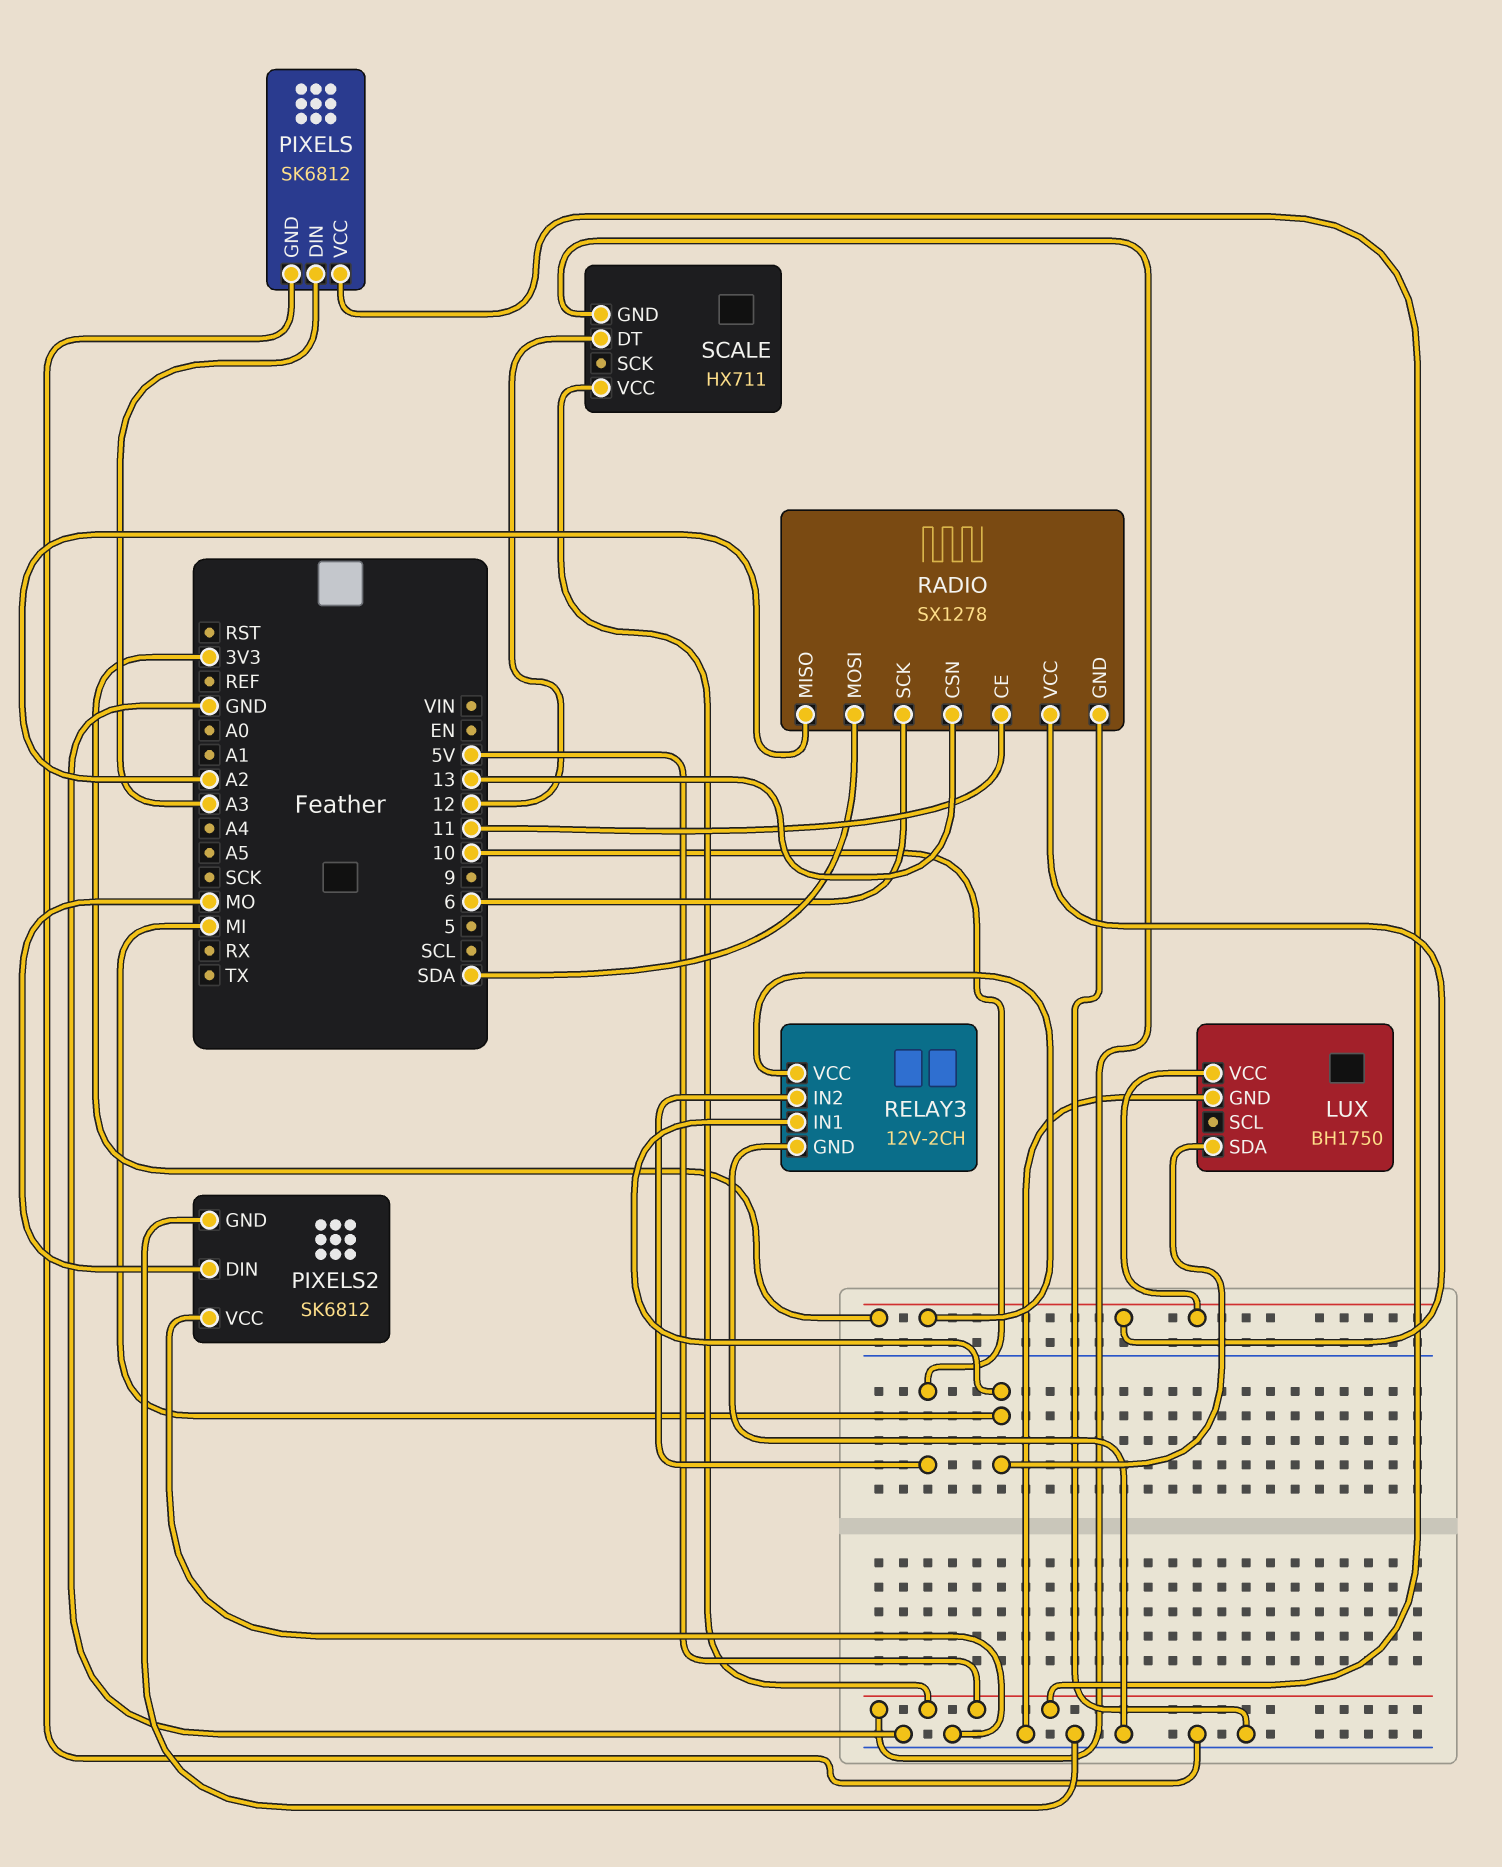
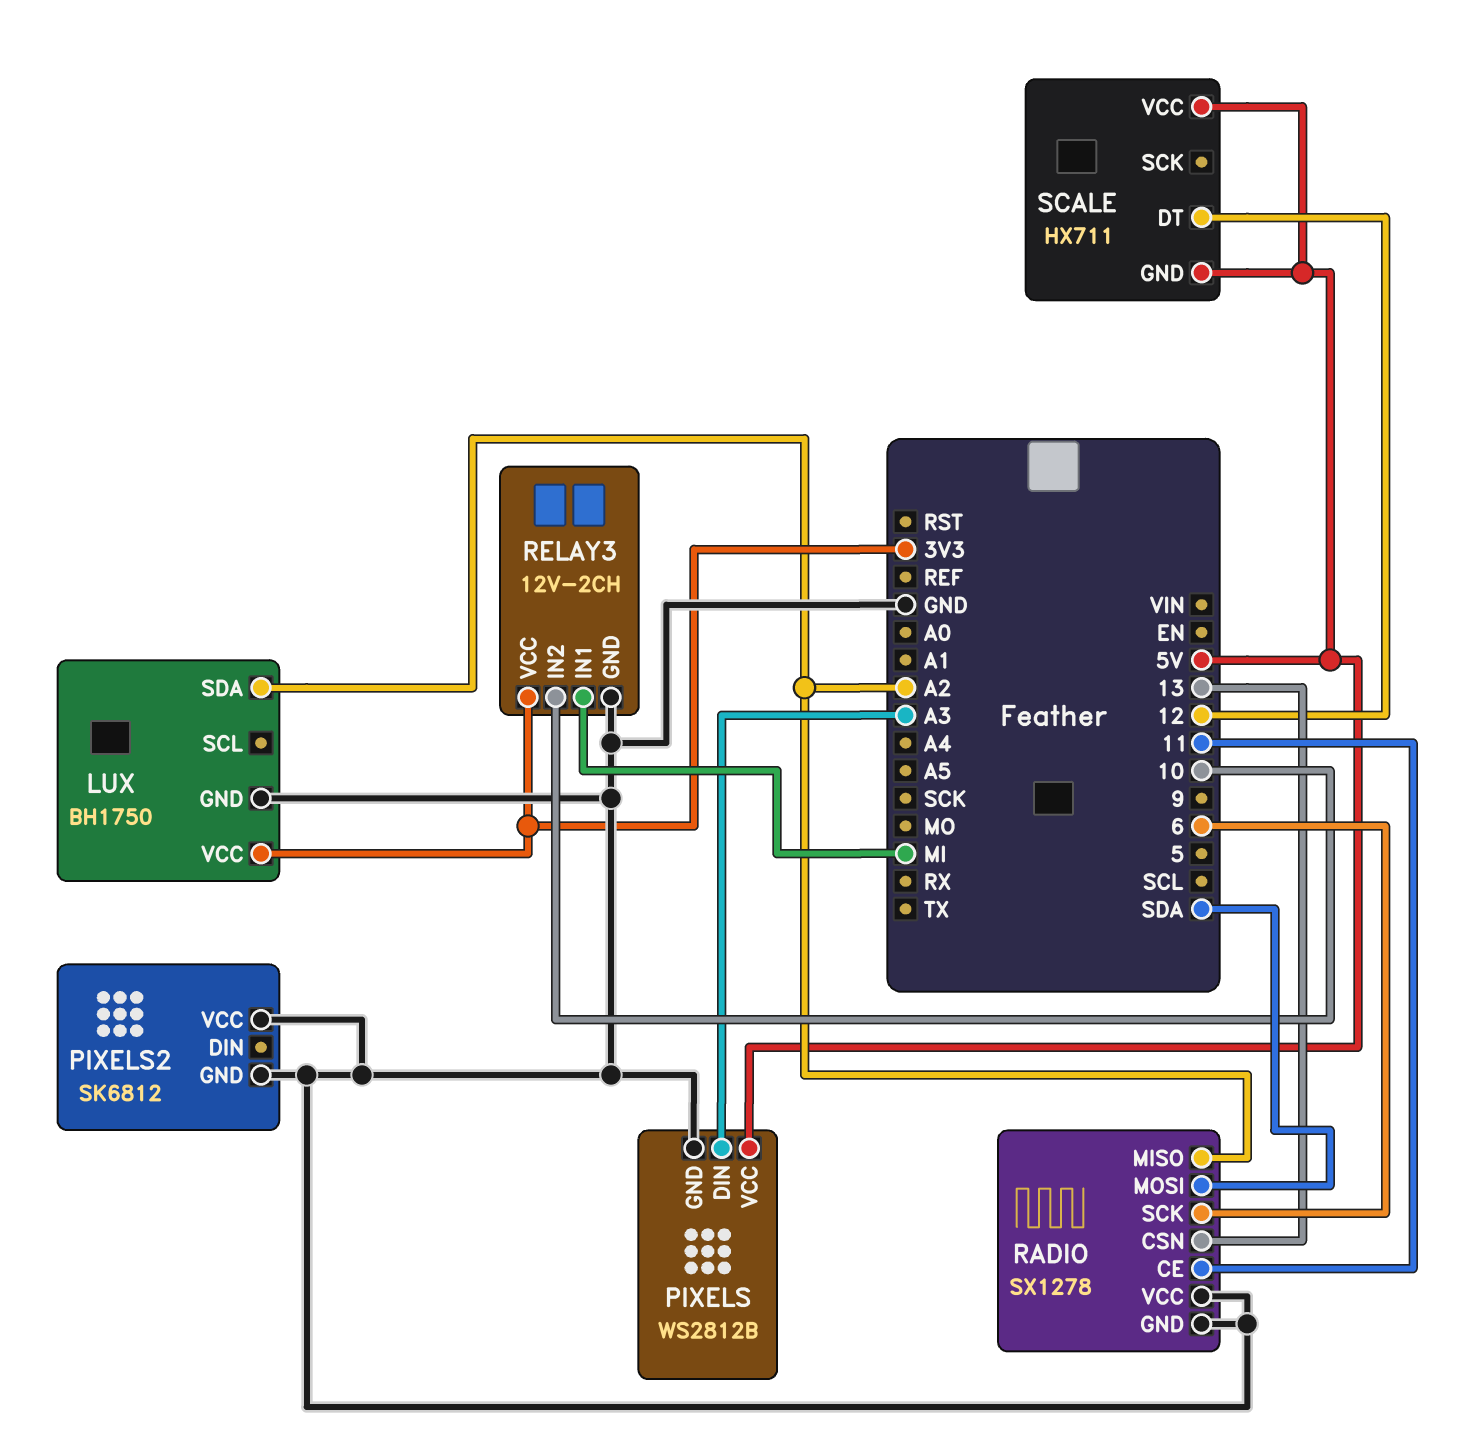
LUX pin SDA: MI -> A2
PIXELS: SK6812 -> WS2812B
PIXELS2 pin DIN: MO -> none
RADIO pin VCC: 3V3 -> GND

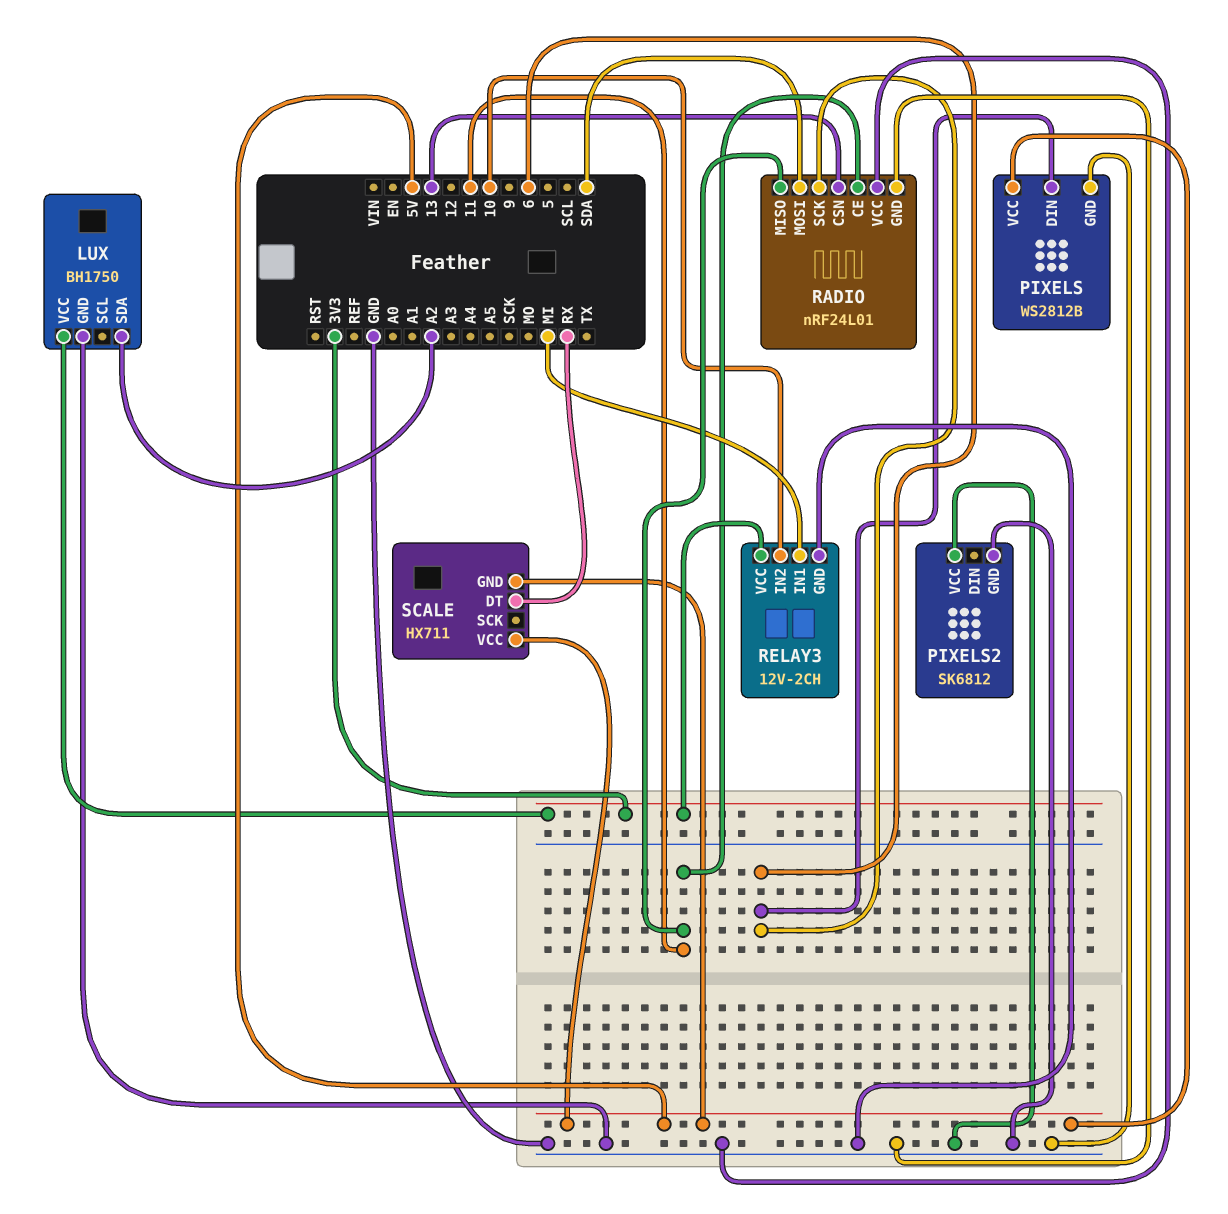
PIXELS pin DIN: A3 -> 6
RADIO: SX1278 -> nRF24L01
RADIO pin MISO: A2 -> 11
SCALE pin DT: 12 -> RX

